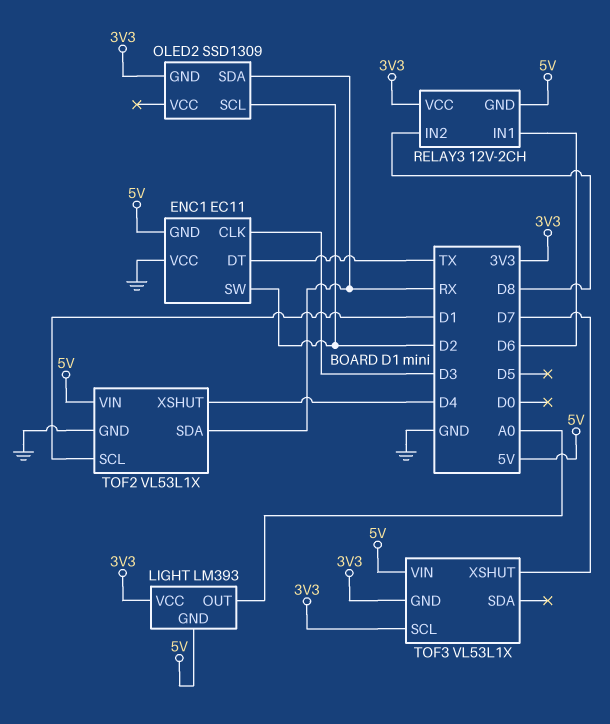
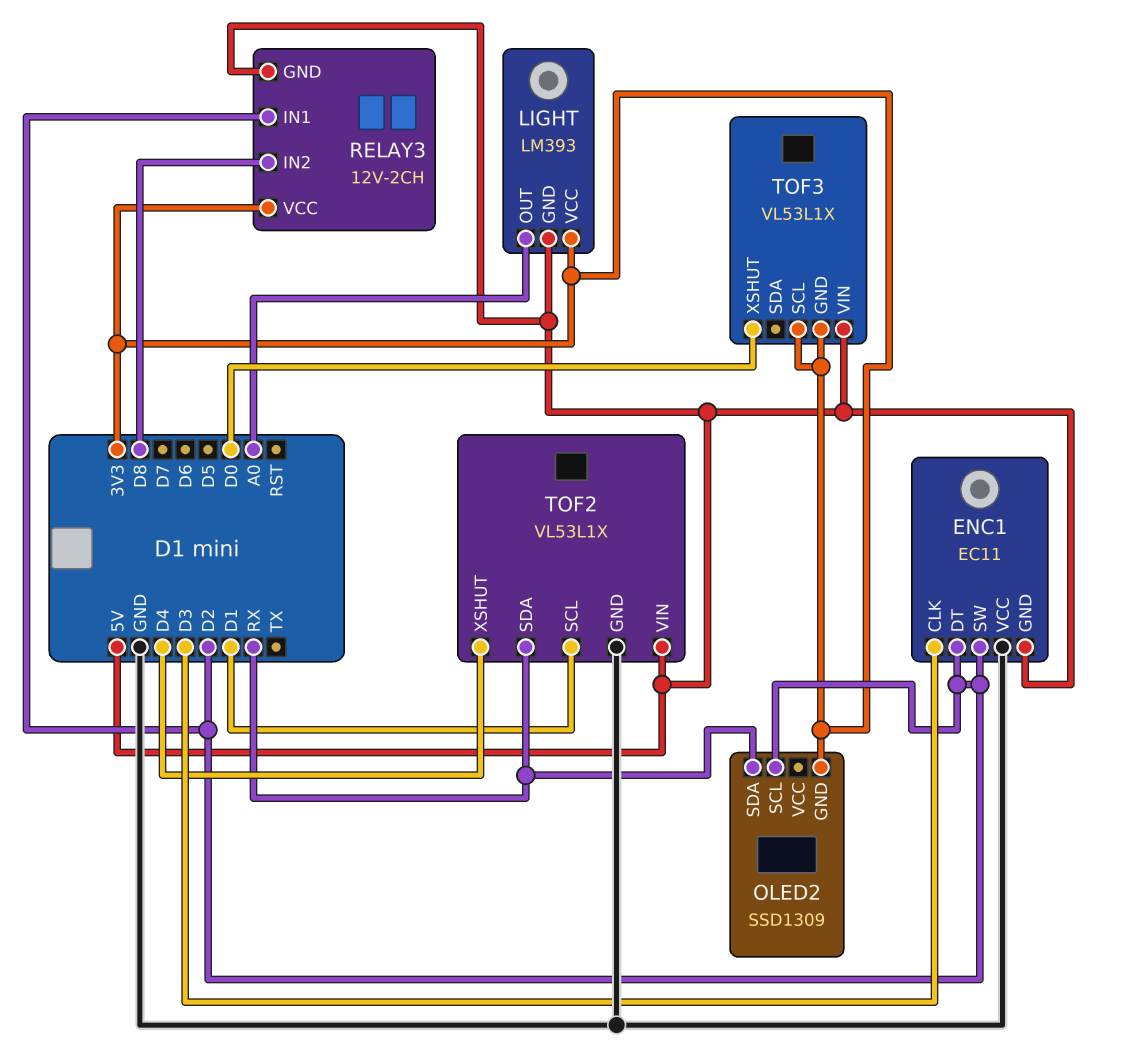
ENC1 pin DT: TX -> D2
RELAY3 pin IN1: D6 -> D2
TOF3 pin XSHUT: D7 -> D0

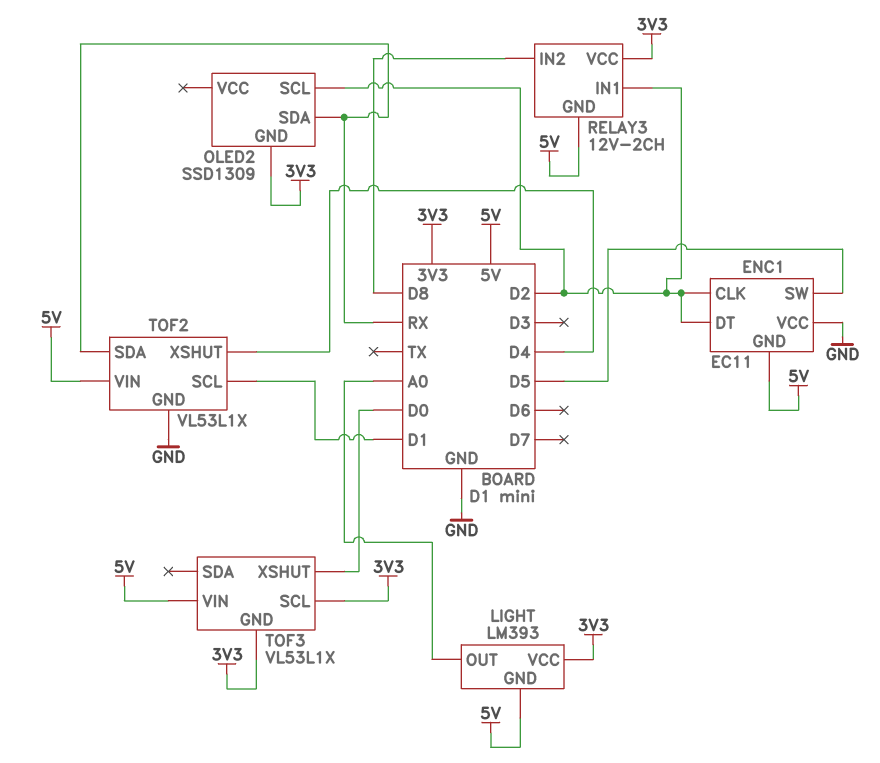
ENC1 pin CLK: D3 -> D2
ENC1 pin SW: D2 -> D5

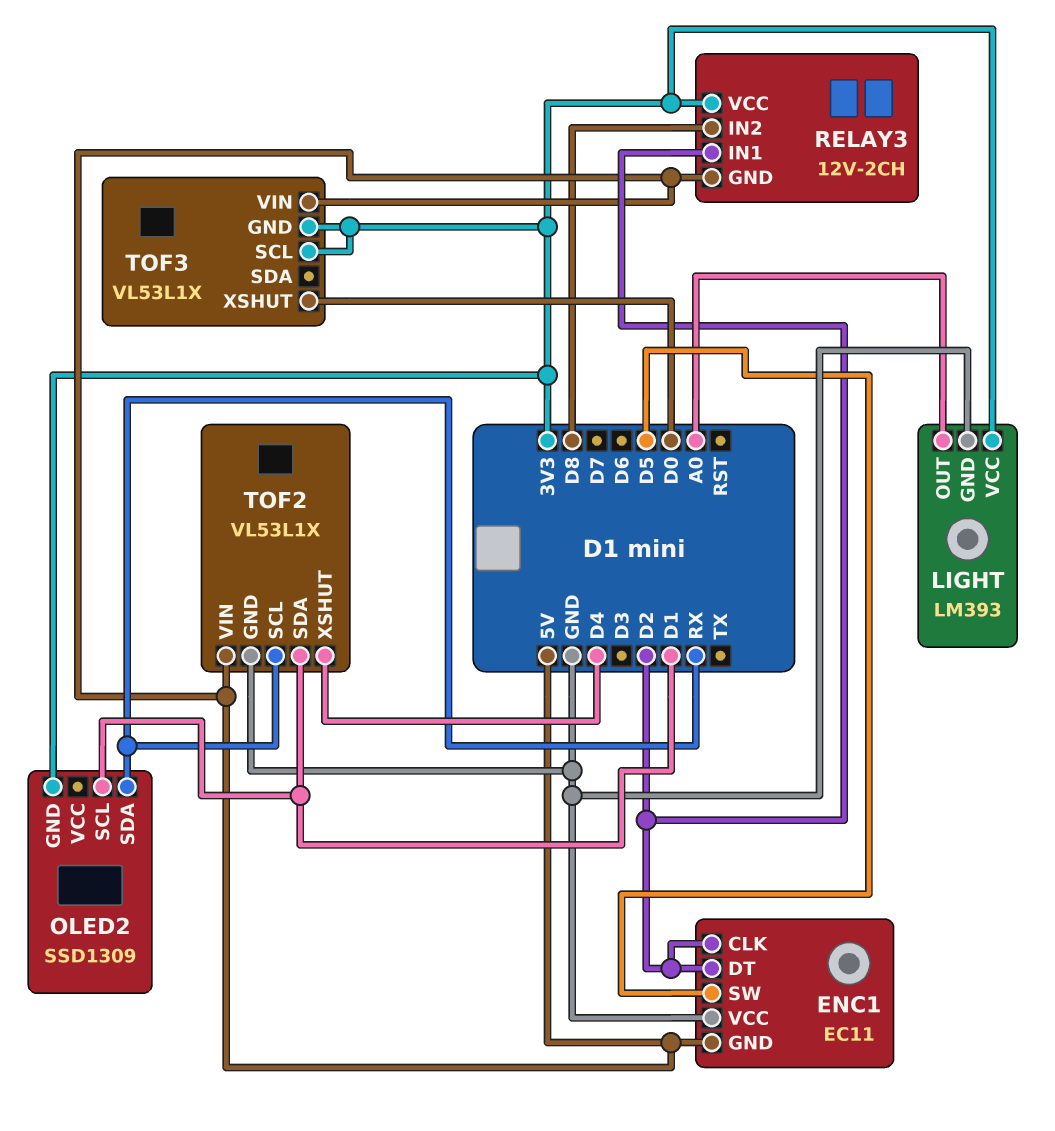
LIGHT pin GND: 5V -> GND
OLED2 pin SCL: D2 -> D1
TOF2 pin SCL: D1 -> RX
TOF2 pin SDA: RX -> D1

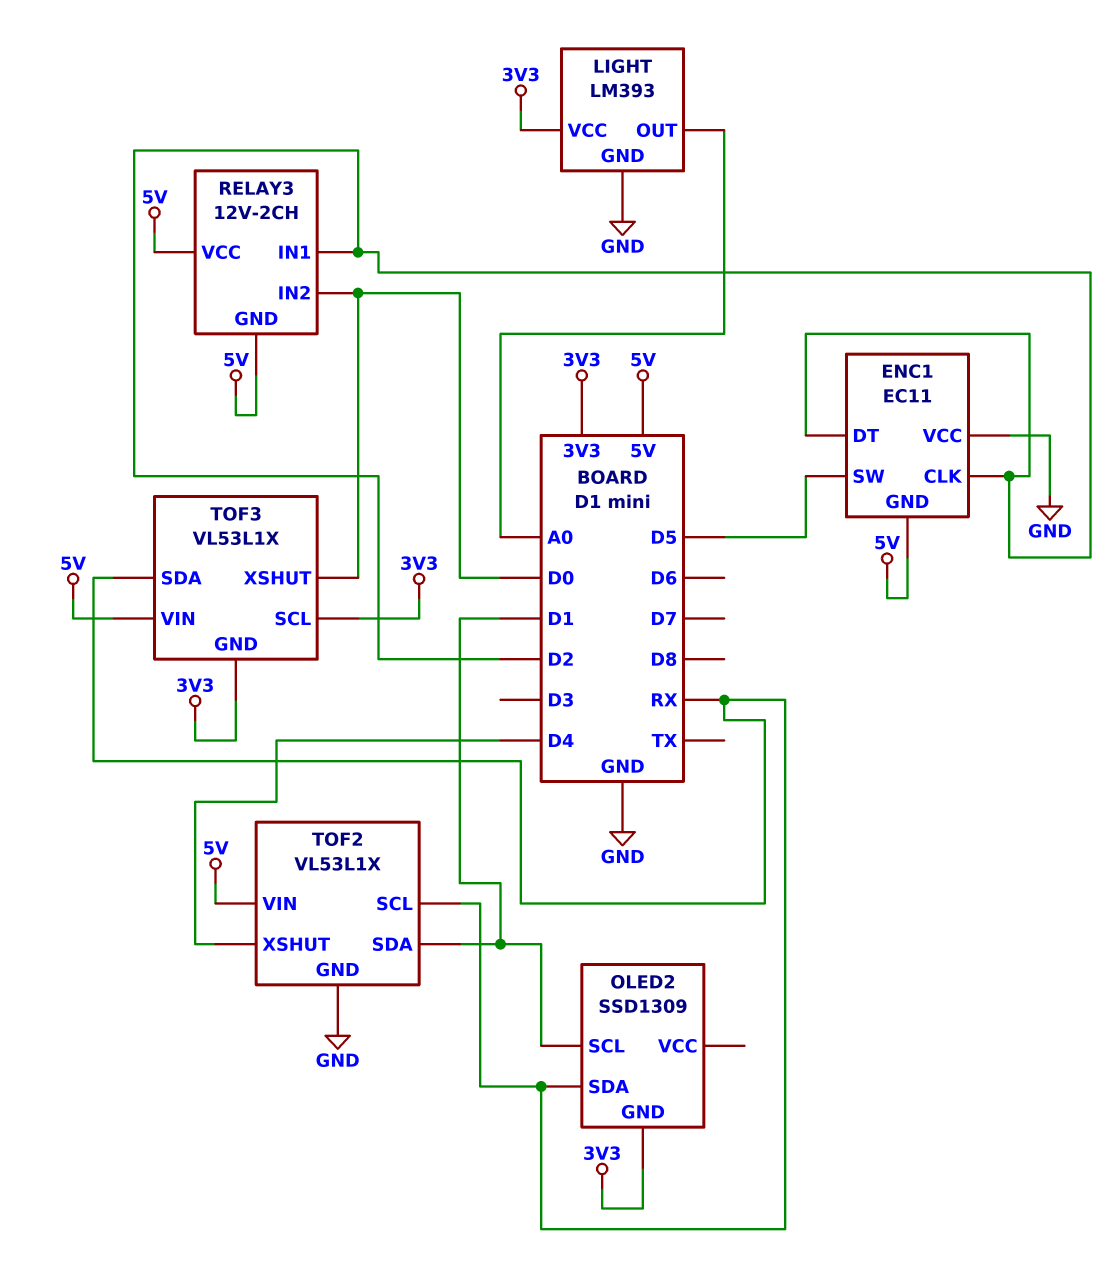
RELAY3 pin IN2: D8 -> D0
RELAY3 pin VCC: 3V3 -> 5V
TOF3 pin SDA: none -> RX

